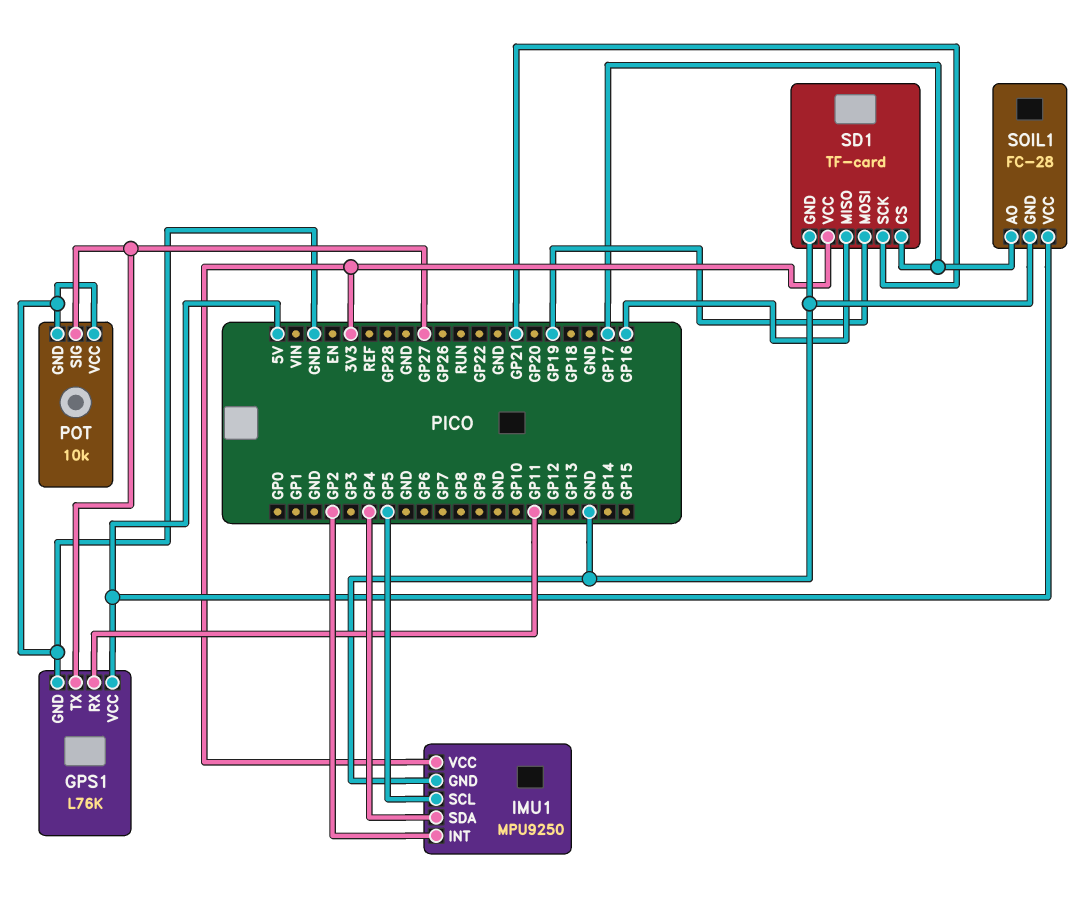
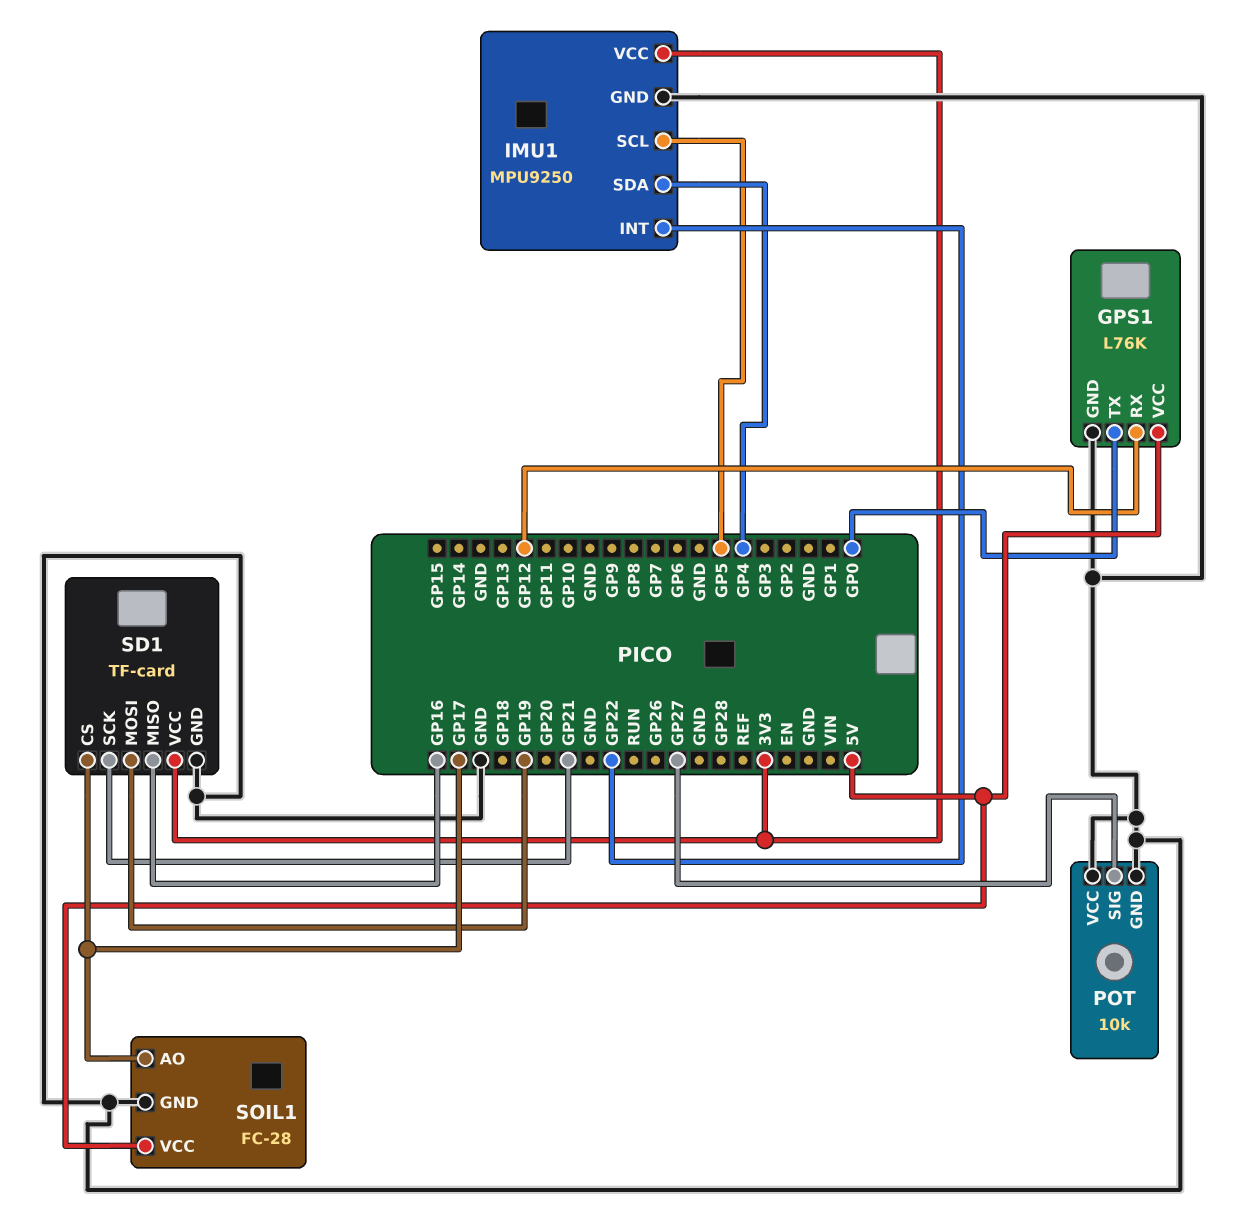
GPS1 pin RX: GP11 -> GP12
GPS1 pin TX: GP27 -> GP0
IMU1 pin INT: GP2 -> GP22

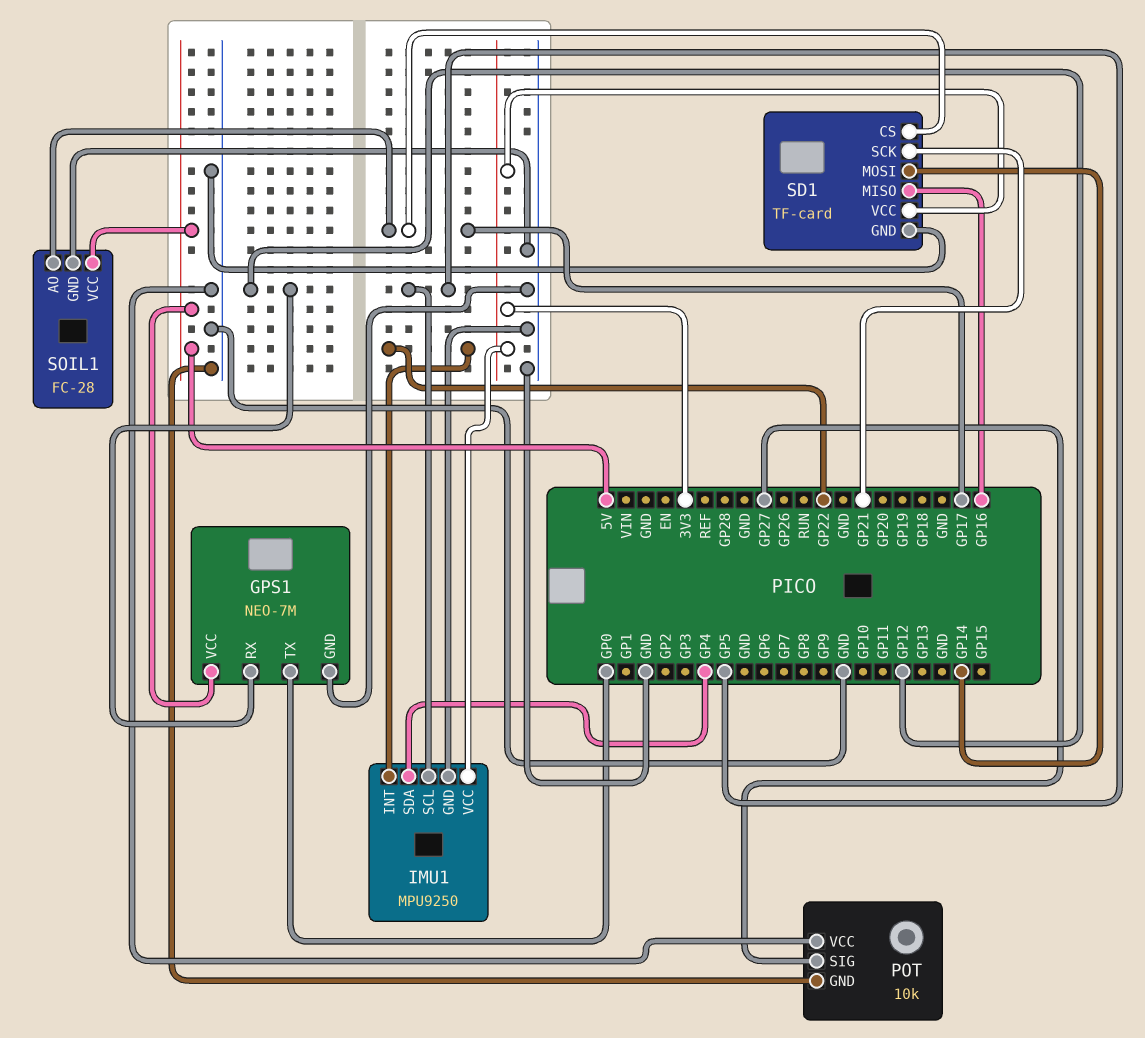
GPS1: L76K -> NEO-7M
SD1 pin MOSI: GP19 -> GP14

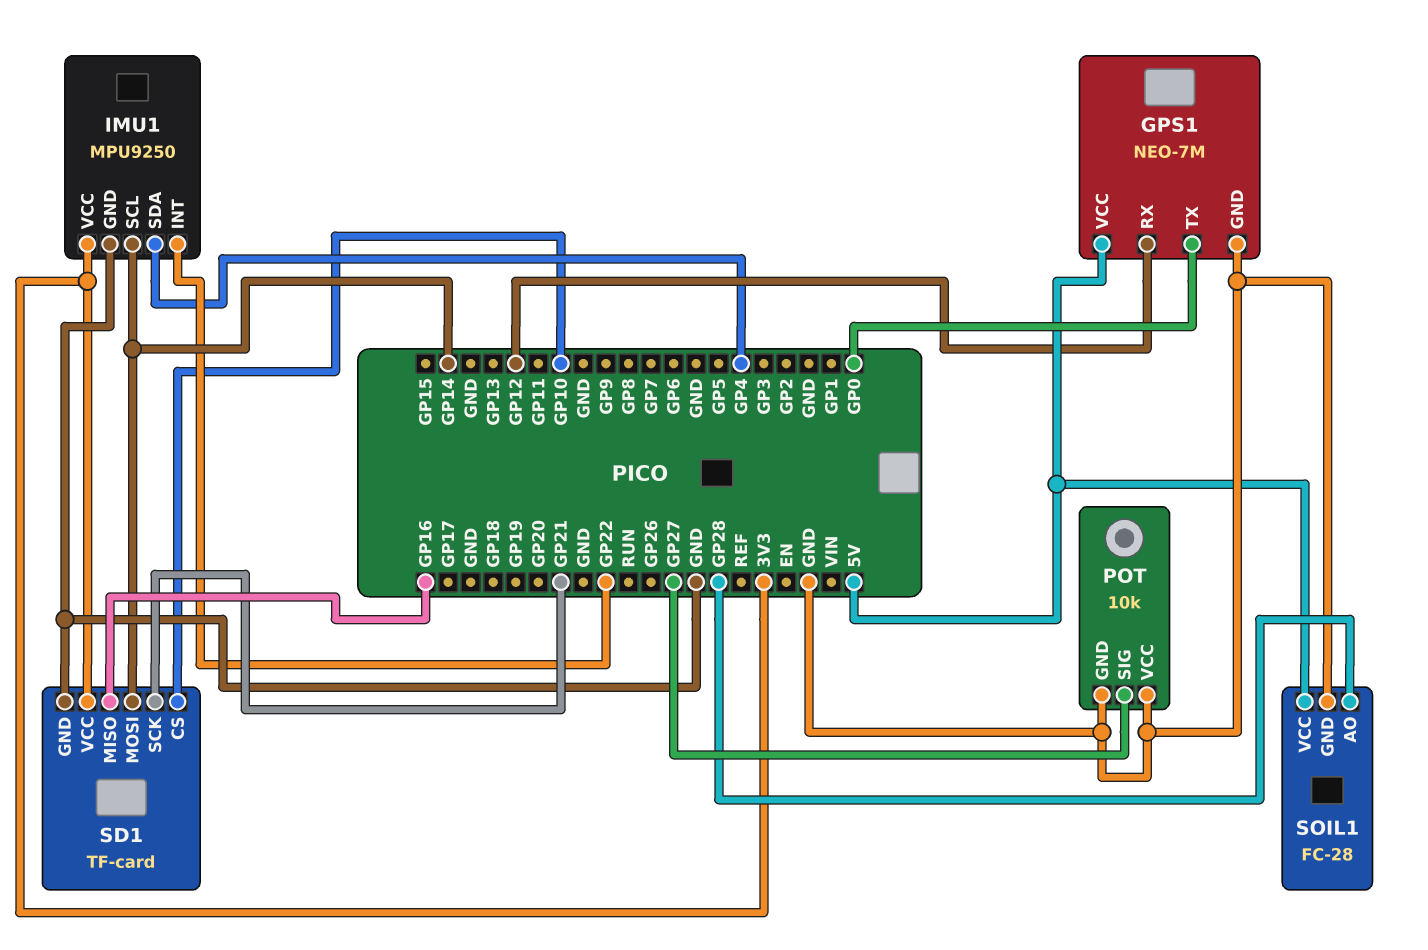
IMU1 pin SCL: GP5 -> GP14
SD1 pin CS: GP17 -> GP10
SOIL1 pin AO: GP17 -> GP28

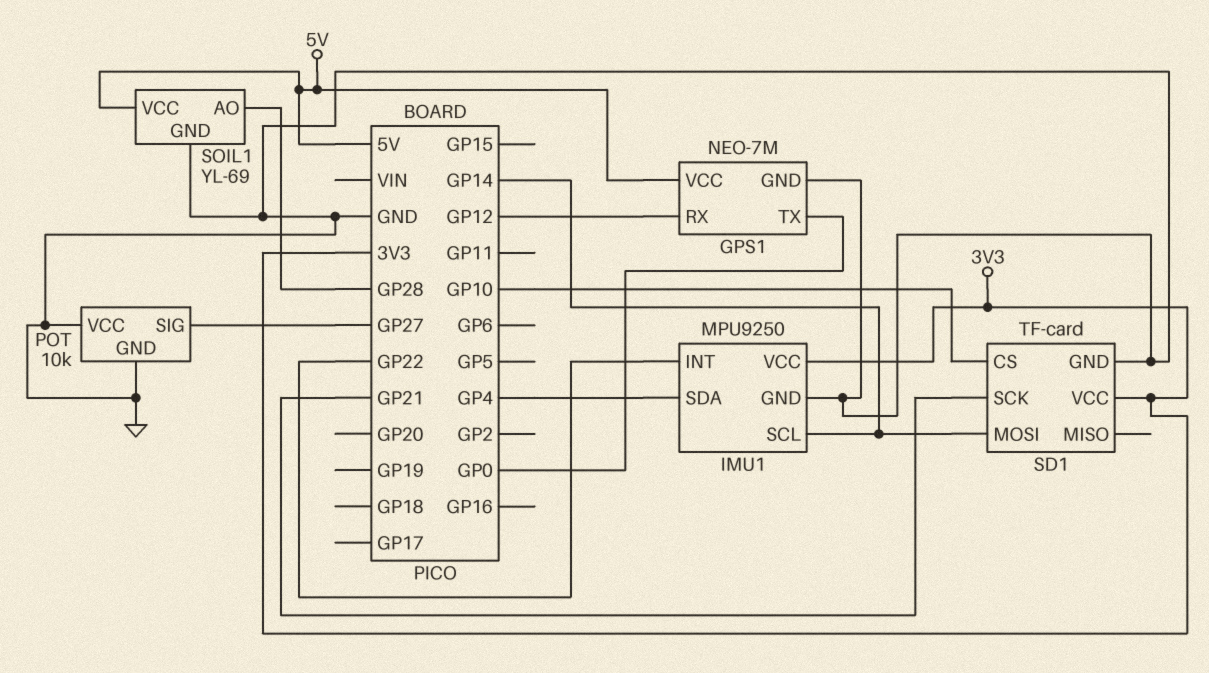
SD1 pin MISO: GP16 -> none
SOIL1: FC-28 -> YL-69

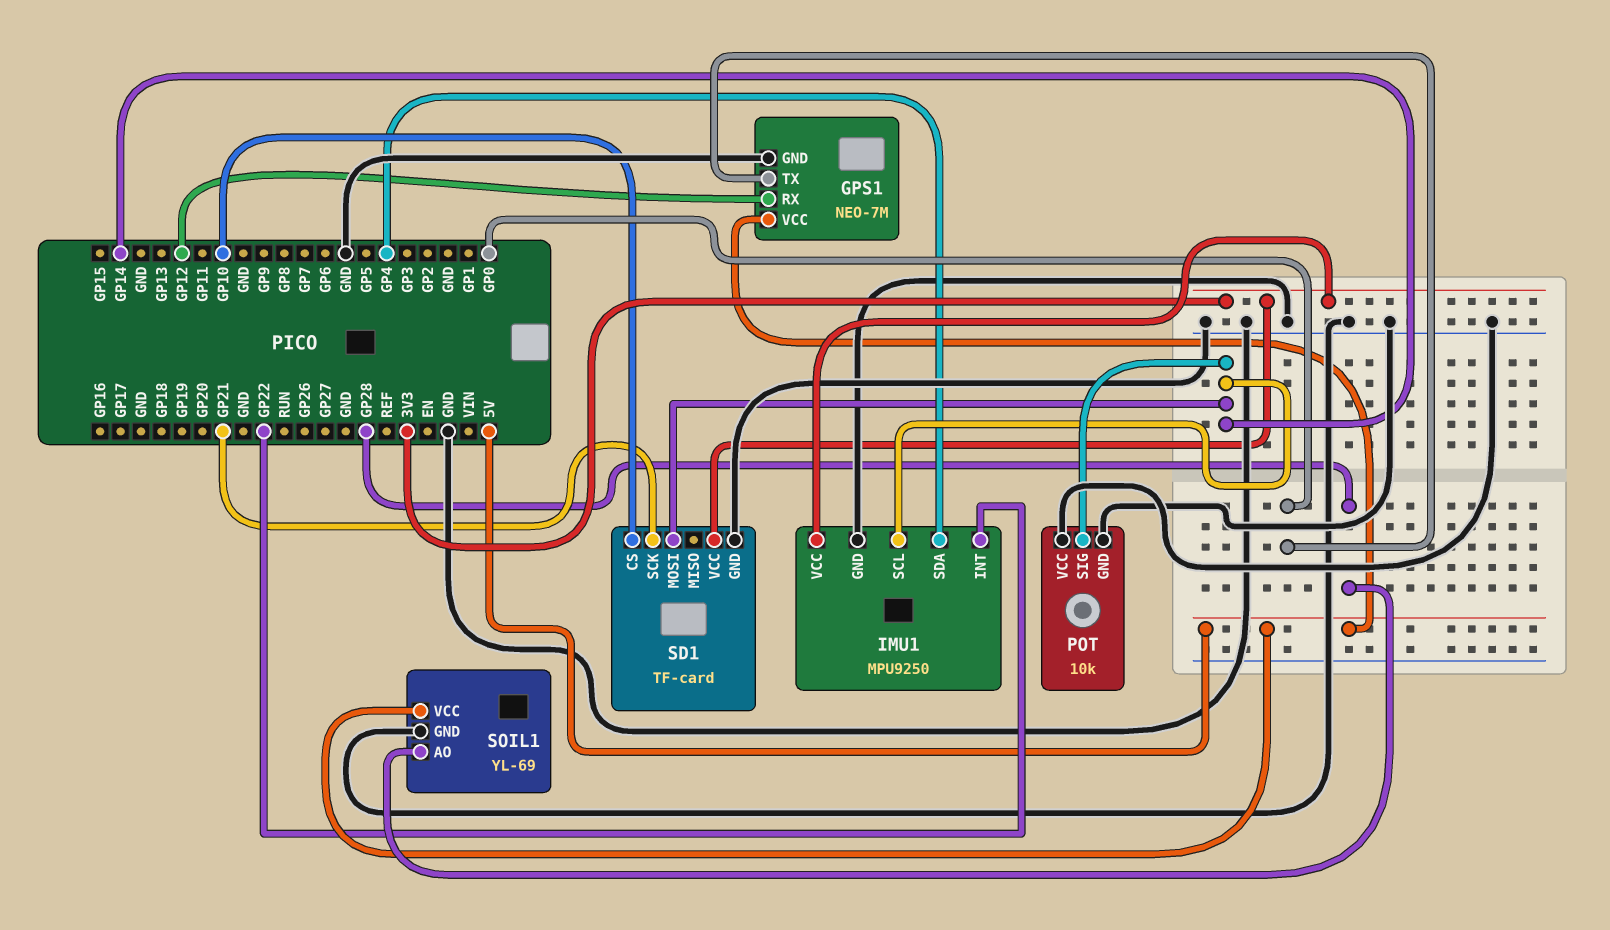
POT pin SIG: GP27 -> GP14

